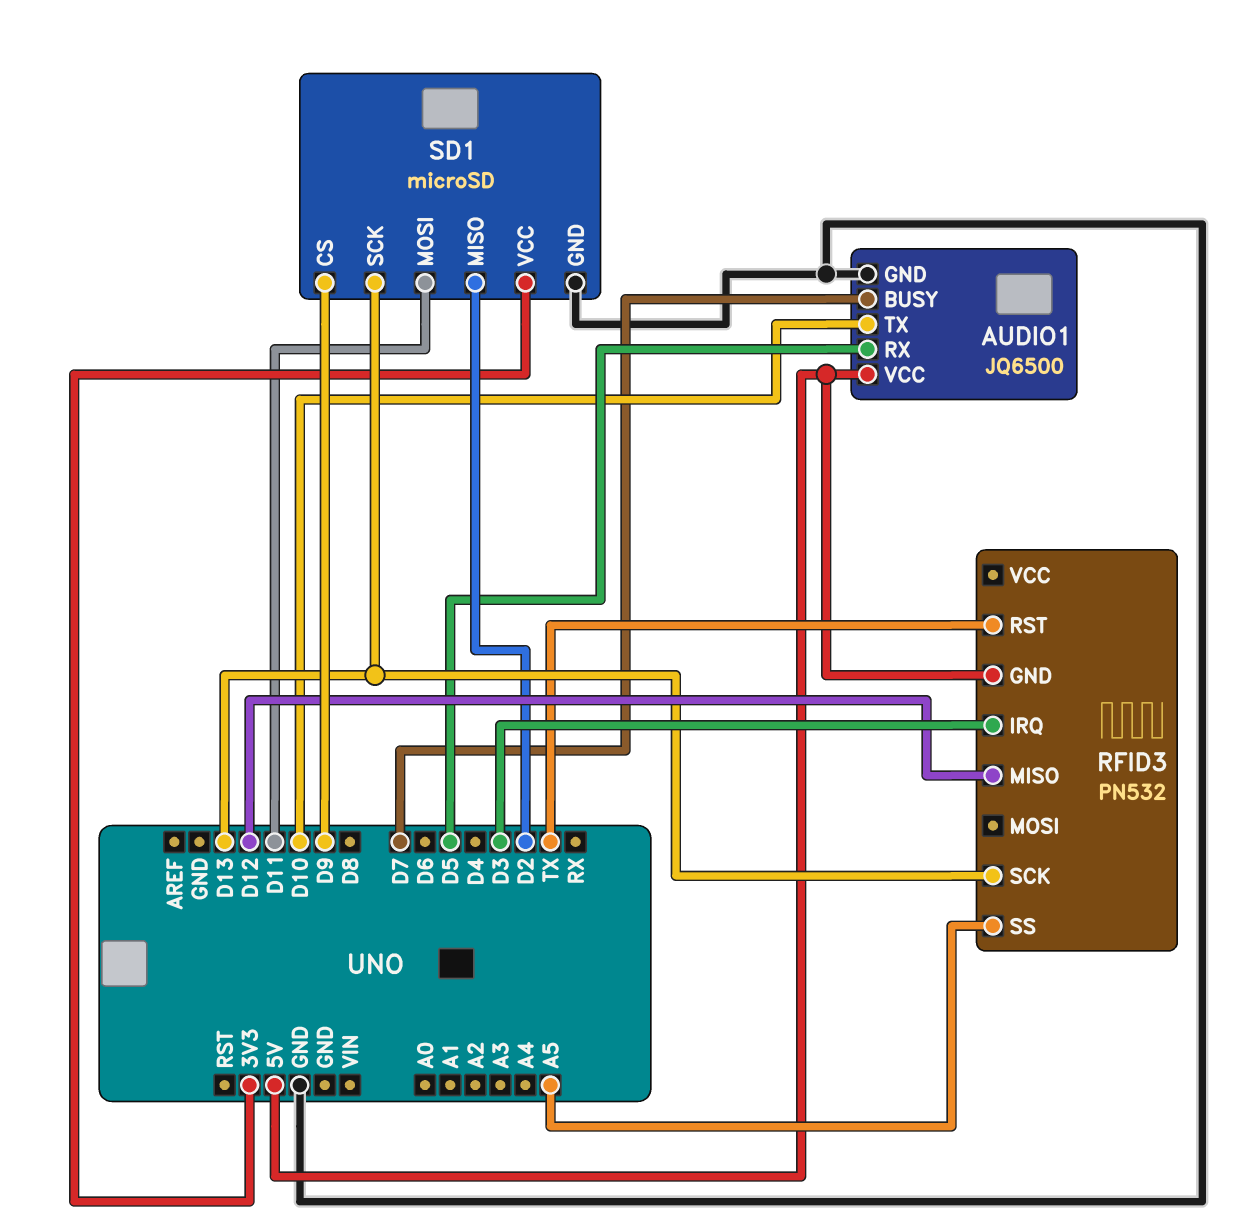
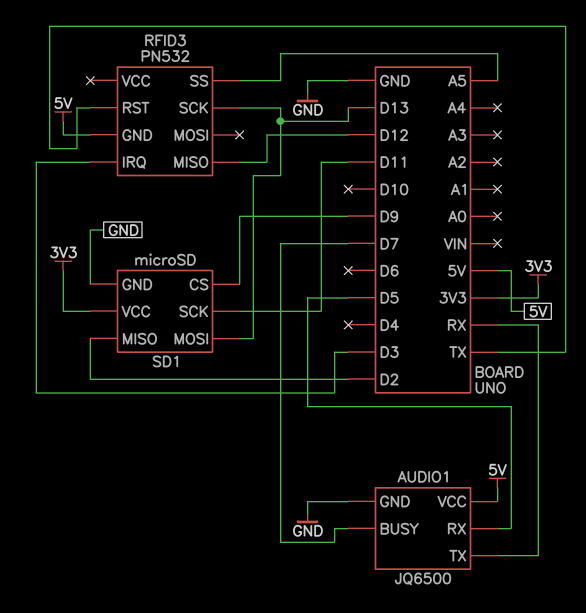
AUDIO1 pin TX: D10 -> RX
SD1 pin MOSI: D11 -> D13
SD1 pin SCK: D13 -> D11

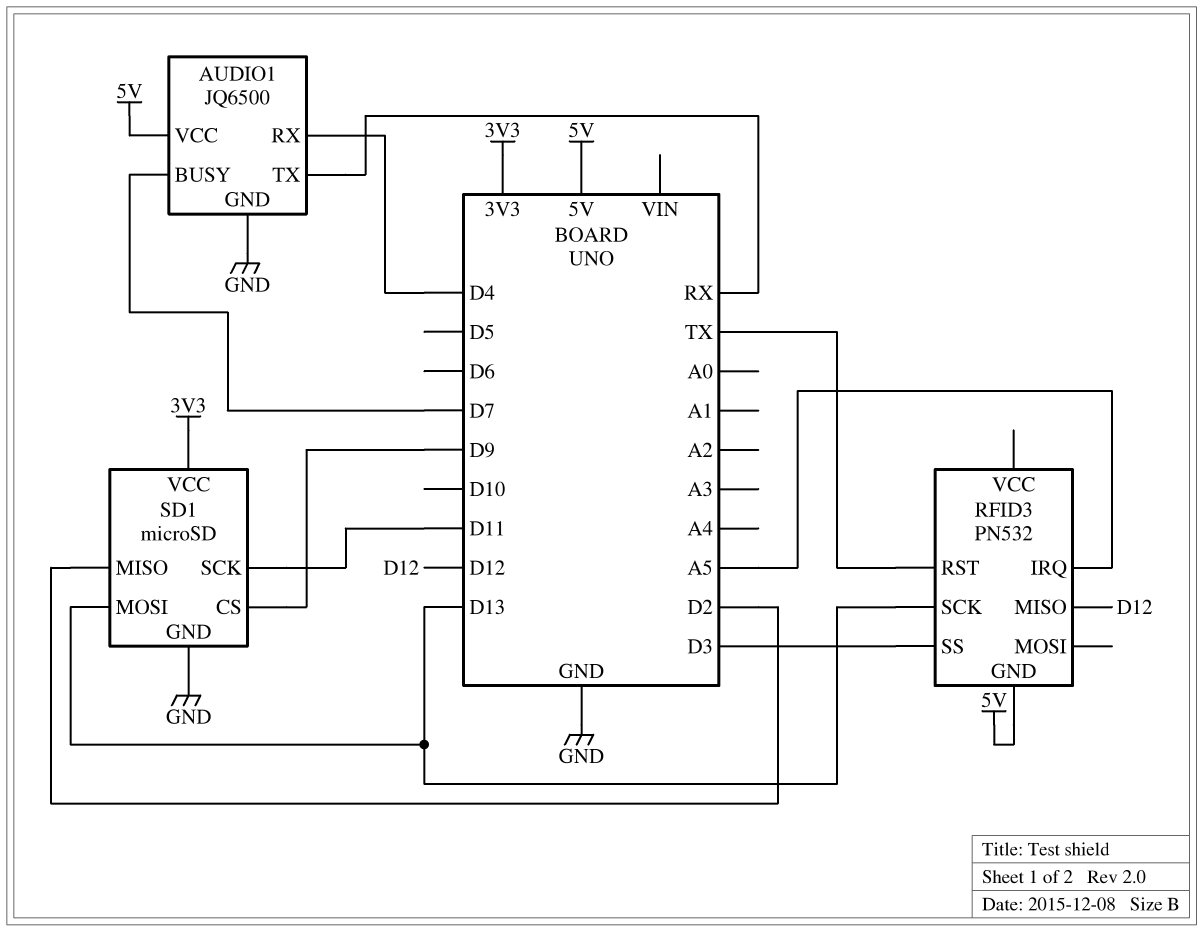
AUDIO1 pin RX: D5 -> D4
RFID3 pin IRQ: D3 -> A5
RFID3 pin SS: A5 -> D3

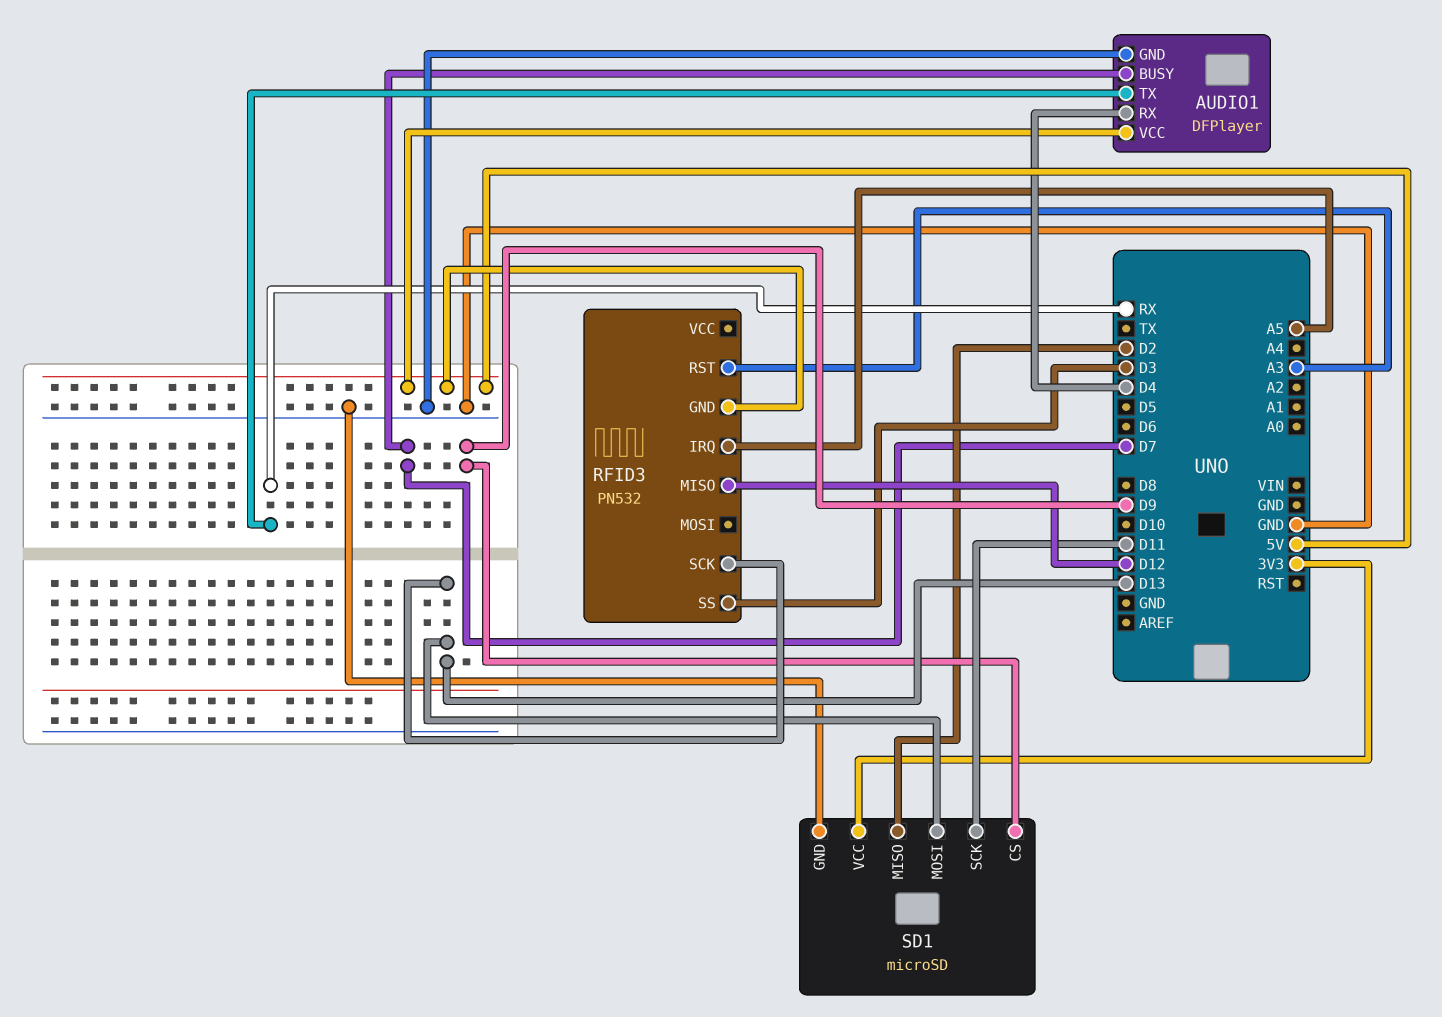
AUDIO1: JQ6500 -> DFPlayer
RFID3 pin RST: TX -> A3

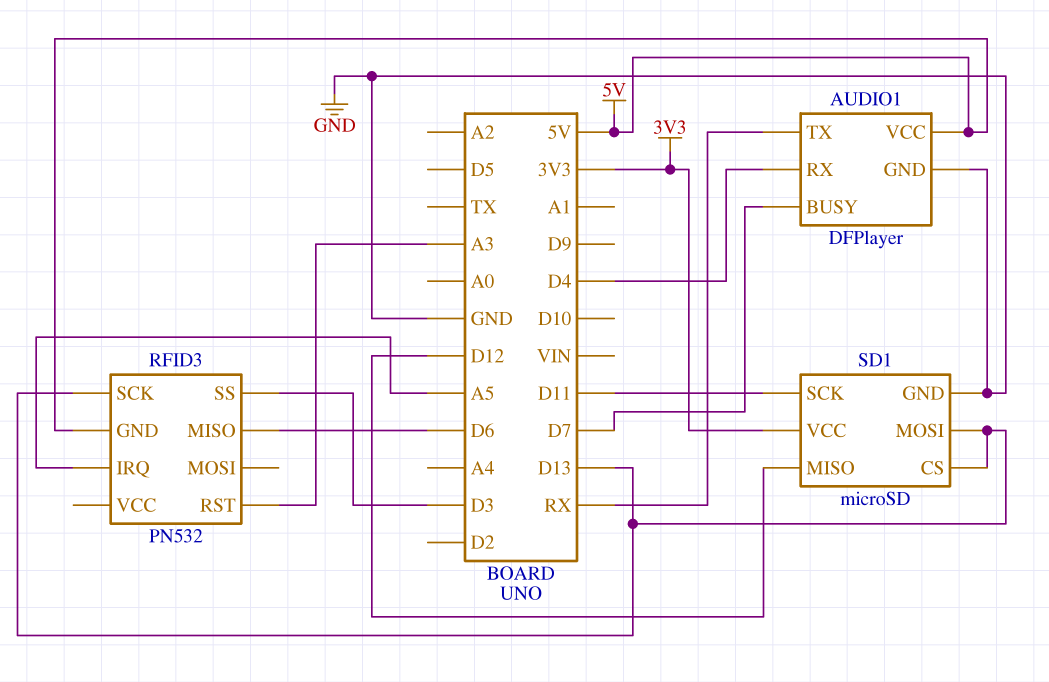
RFID3 pin MISO: D12 -> D6
SD1 pin CS: D9 -> D13
SD1 pin MISO: D2 -> D12

